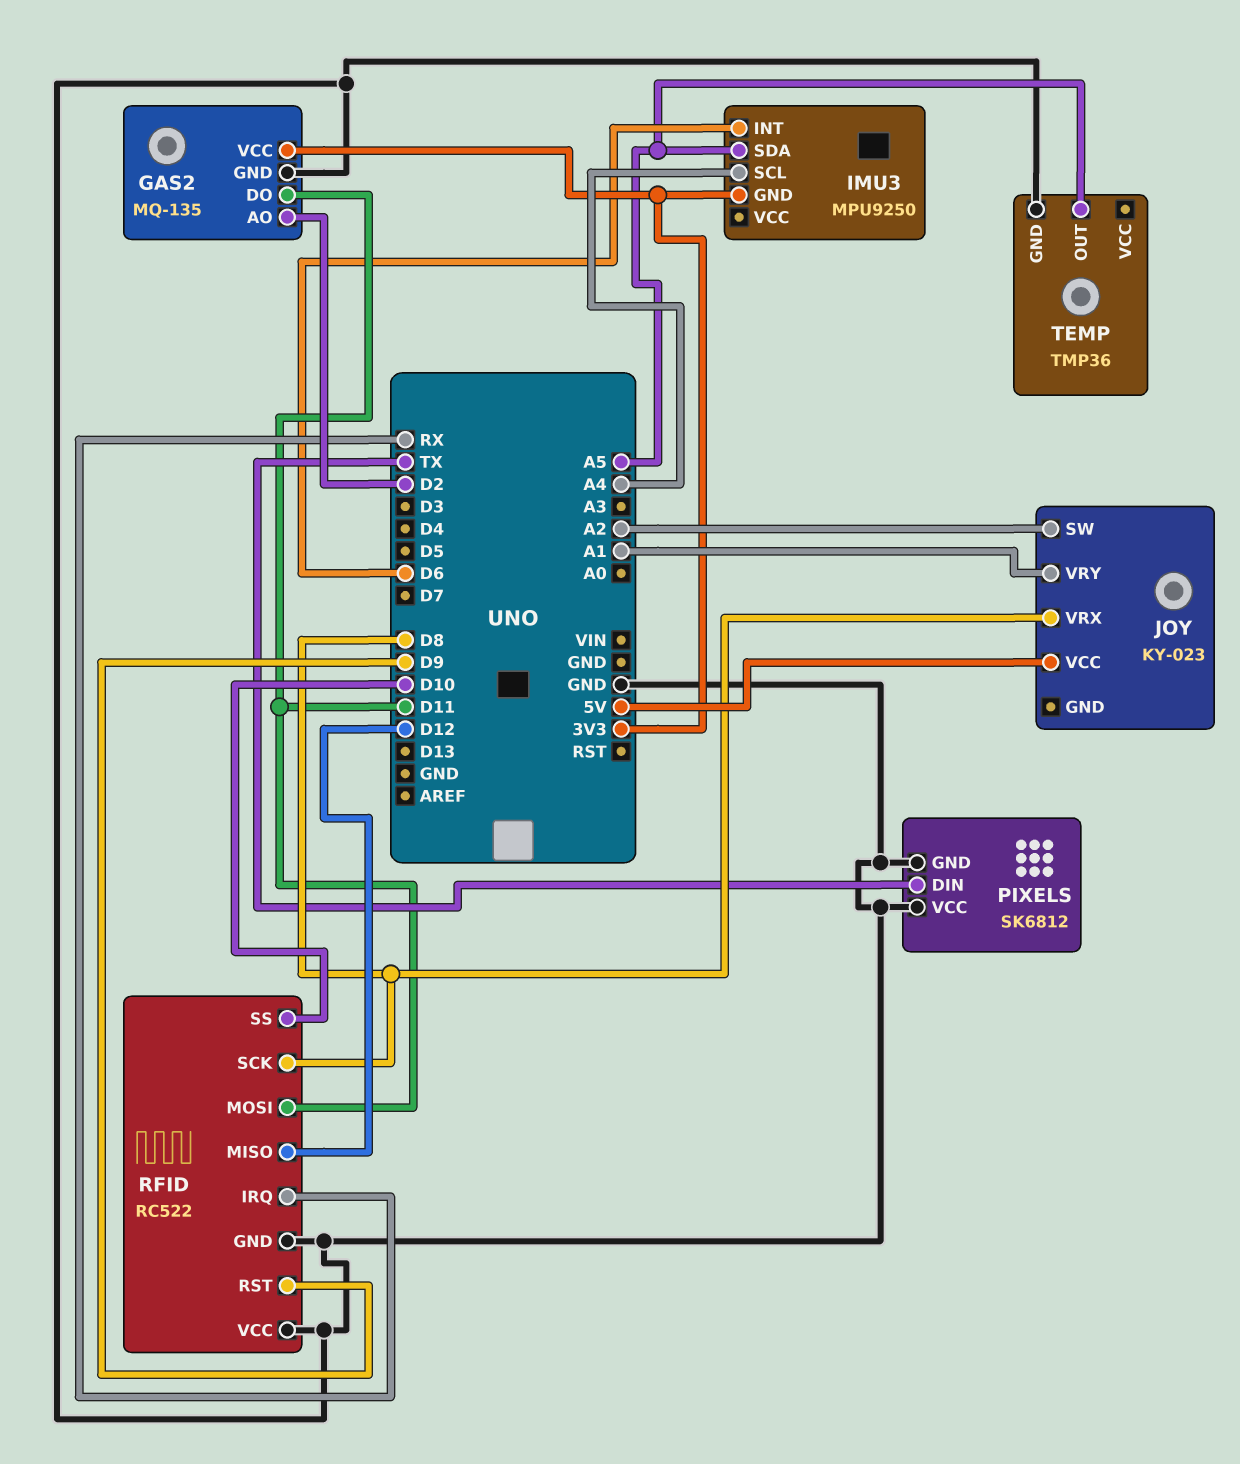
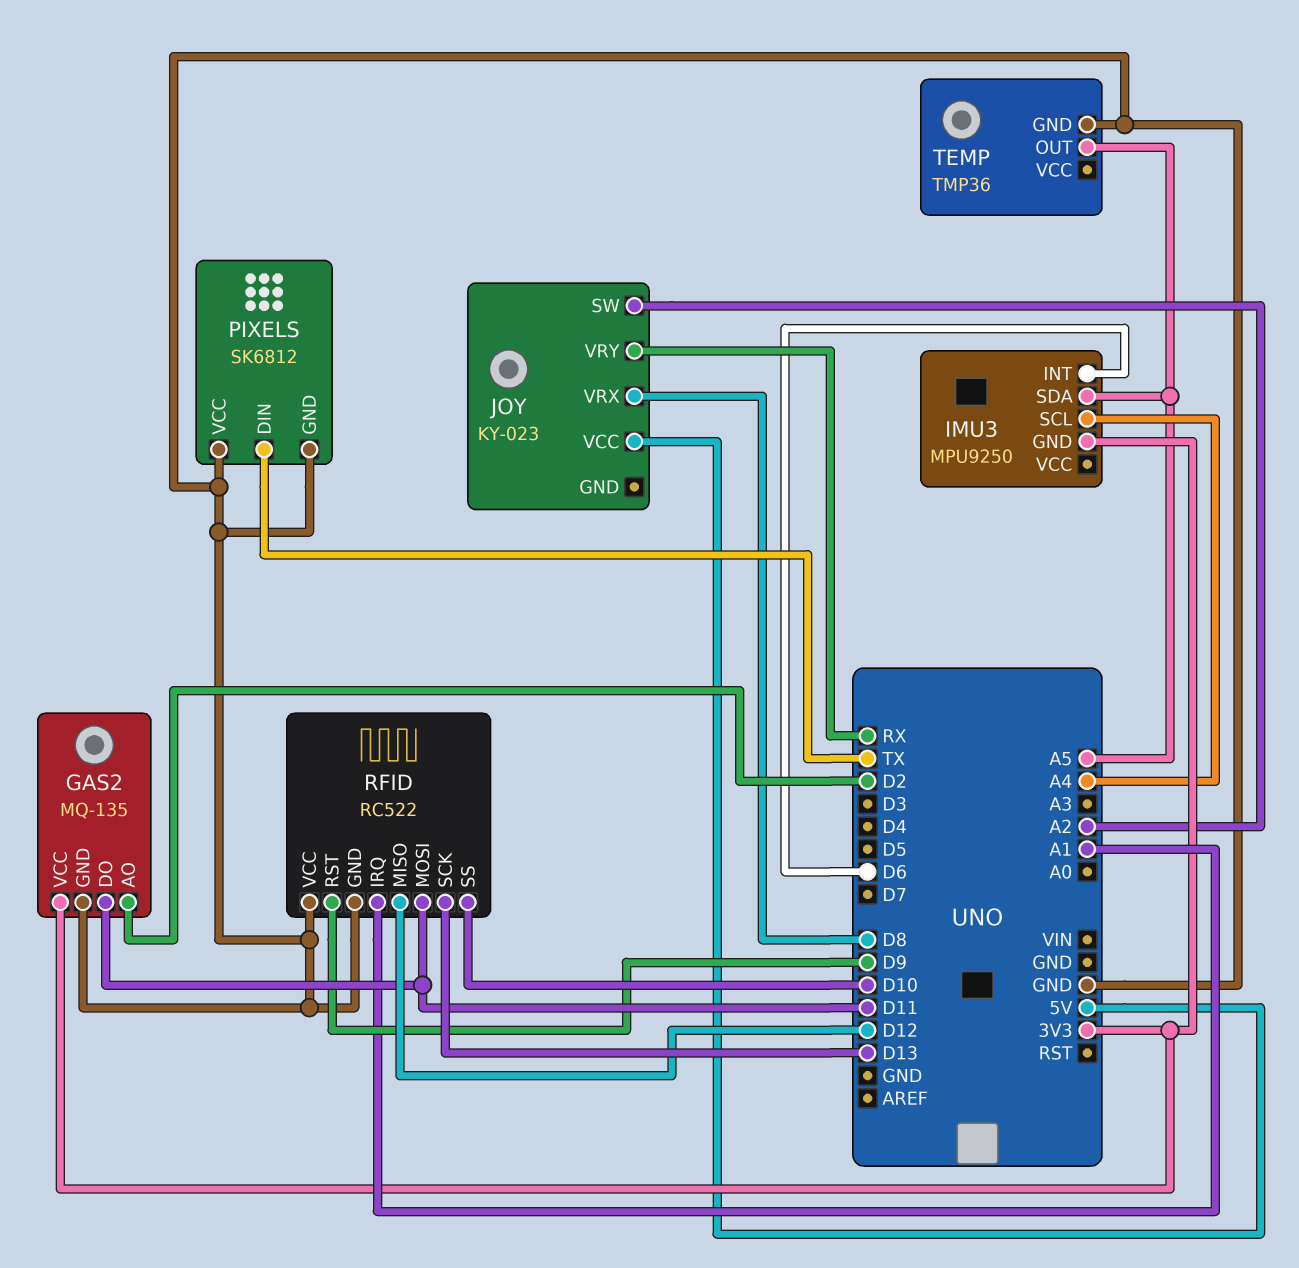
JOY pin VRY: A1 -> RX
RFID pin IRQ: RX -> A1
RFID pin SCK: D8 -> D13

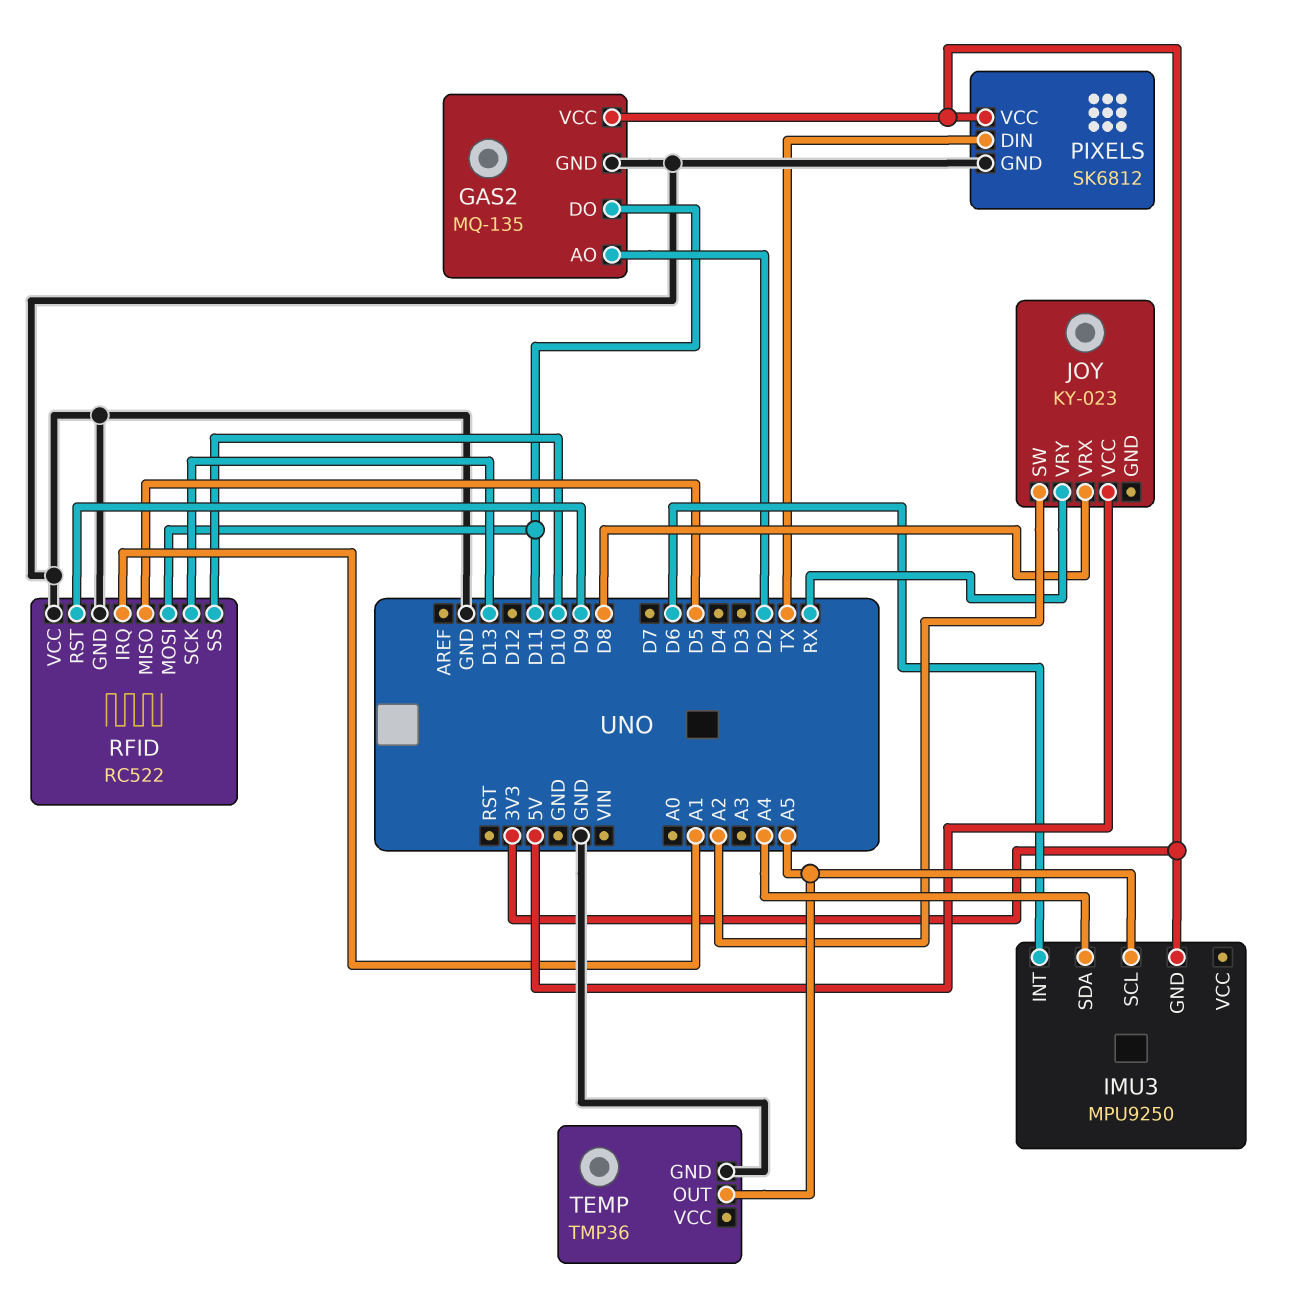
IMU3 pin SCL: A4 -> A5
IMU3 pin SDA: A5 -> A4
PIXELS pin VCC: GND -> 3V3
RFID pin MISO: D12 -> D5

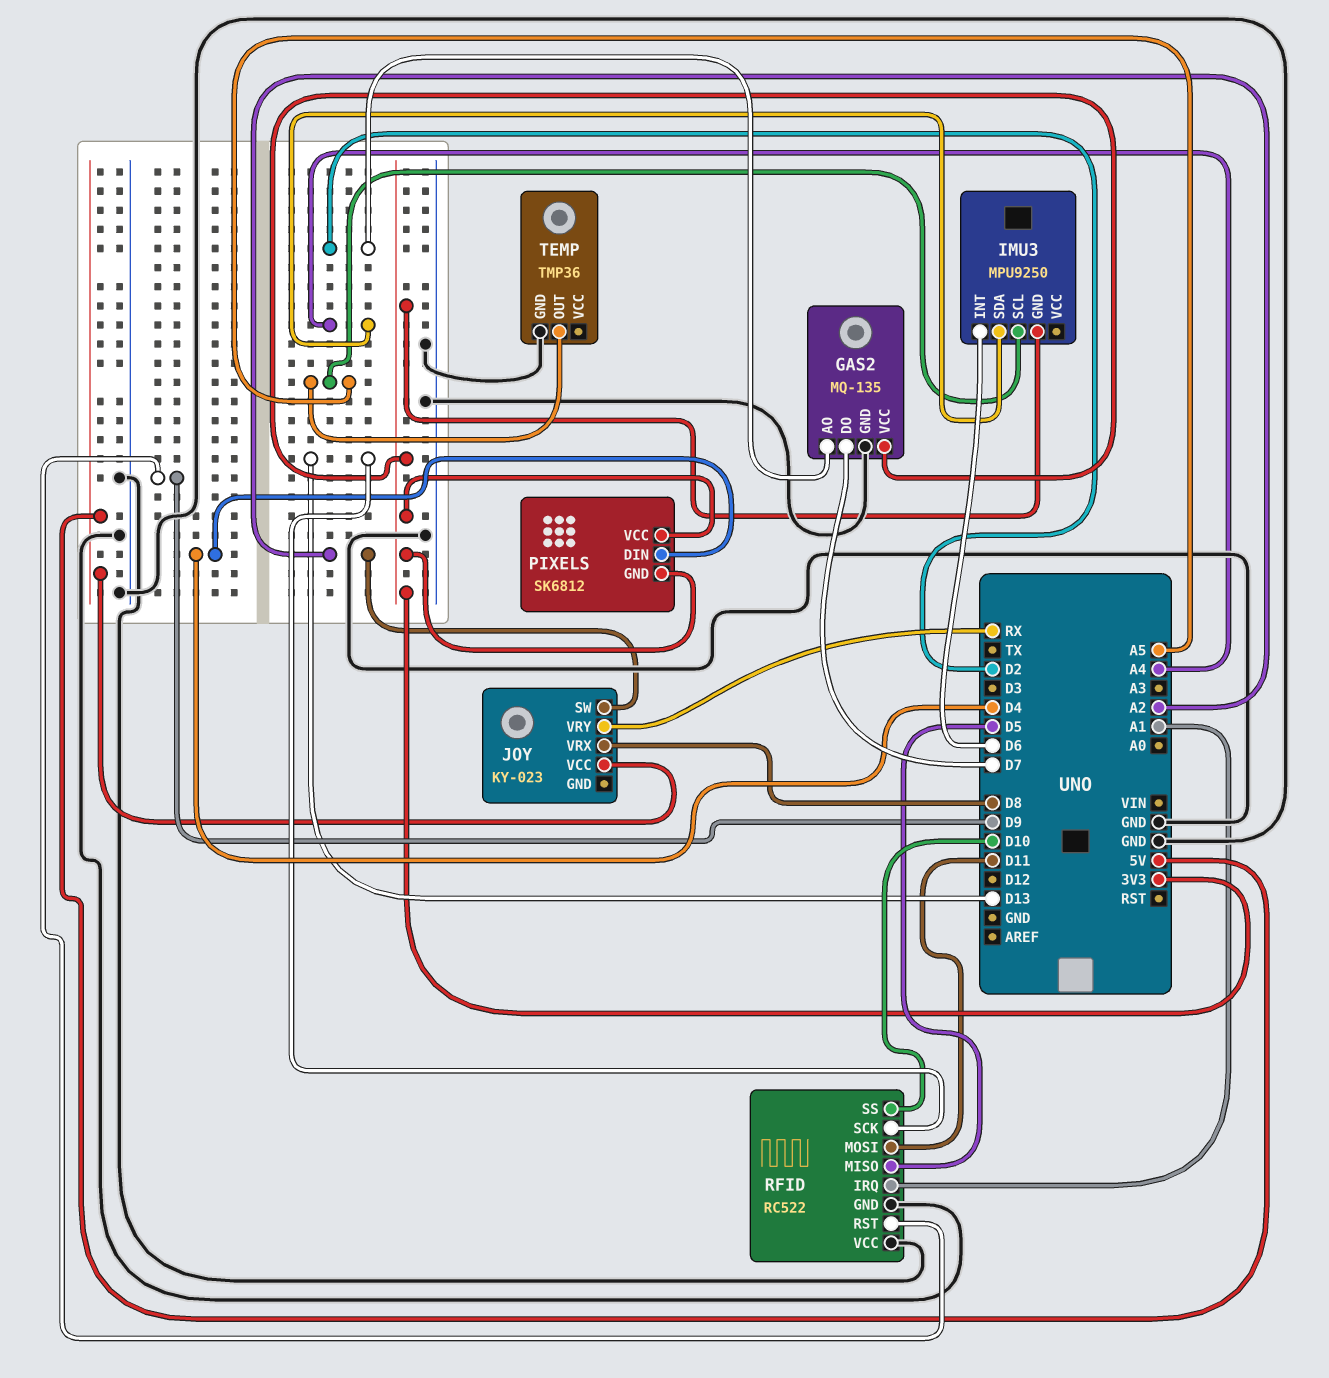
GAS2 pin DO: D11 -> D7
PIXELS pin DIN: TX -> D4
PIXELS pin GND: GND -> 3V3

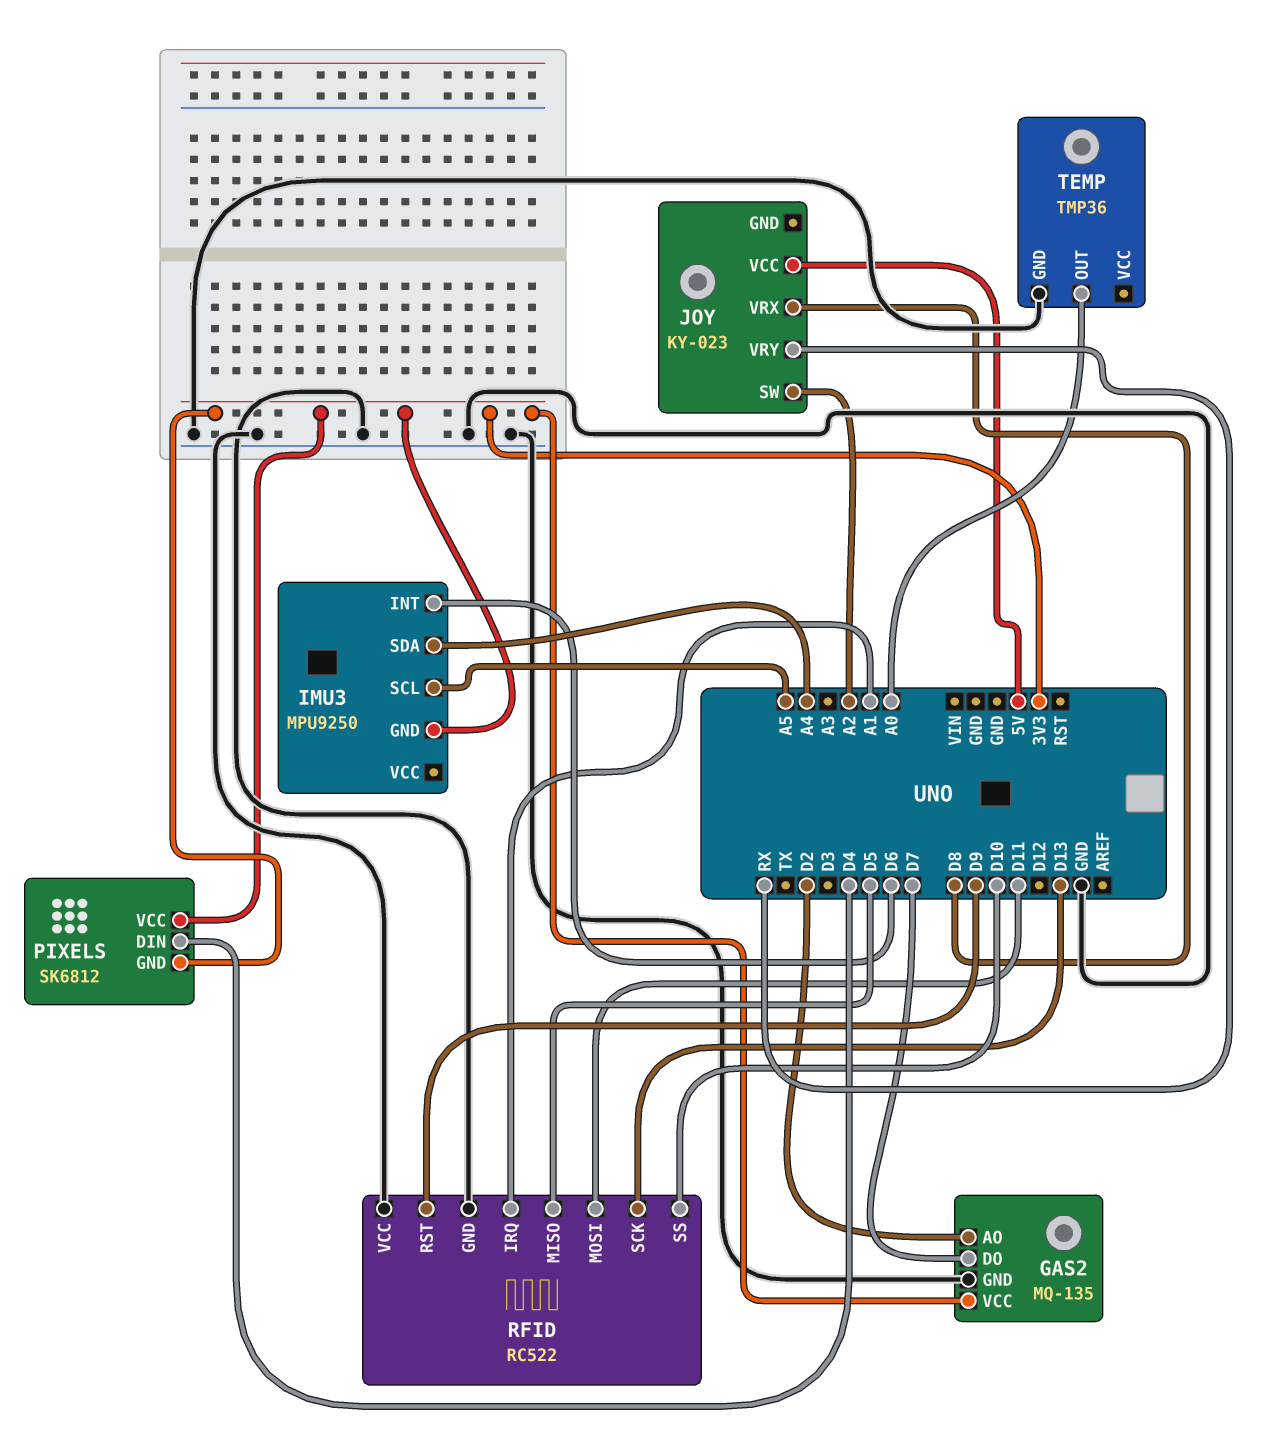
TEMP pin OUT: A5 -> A0

